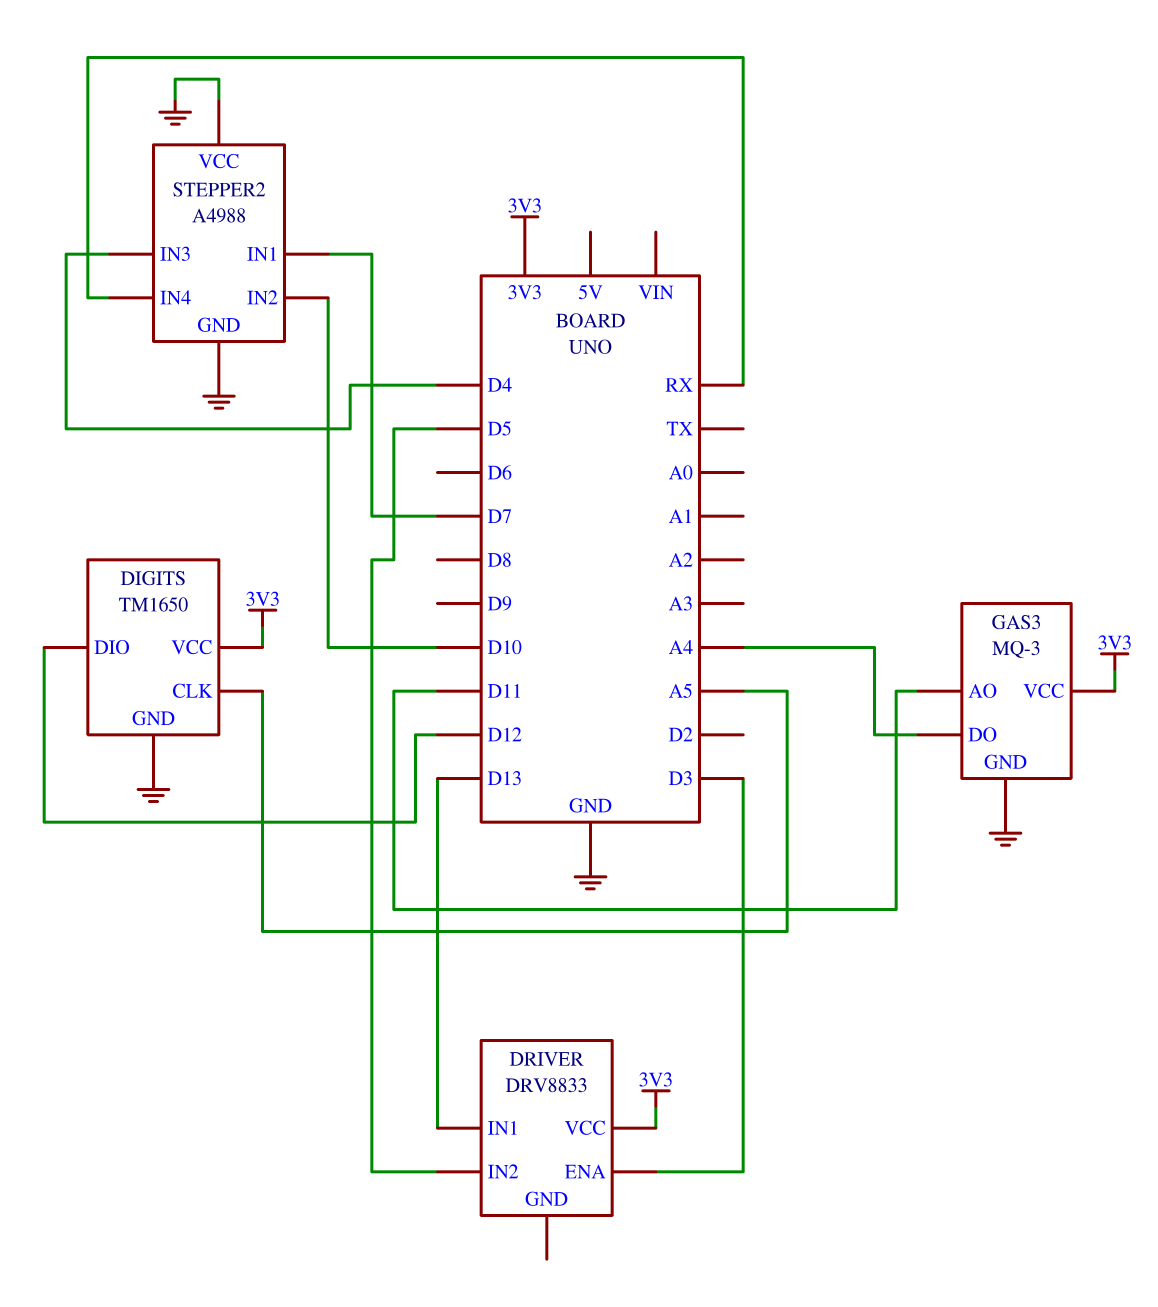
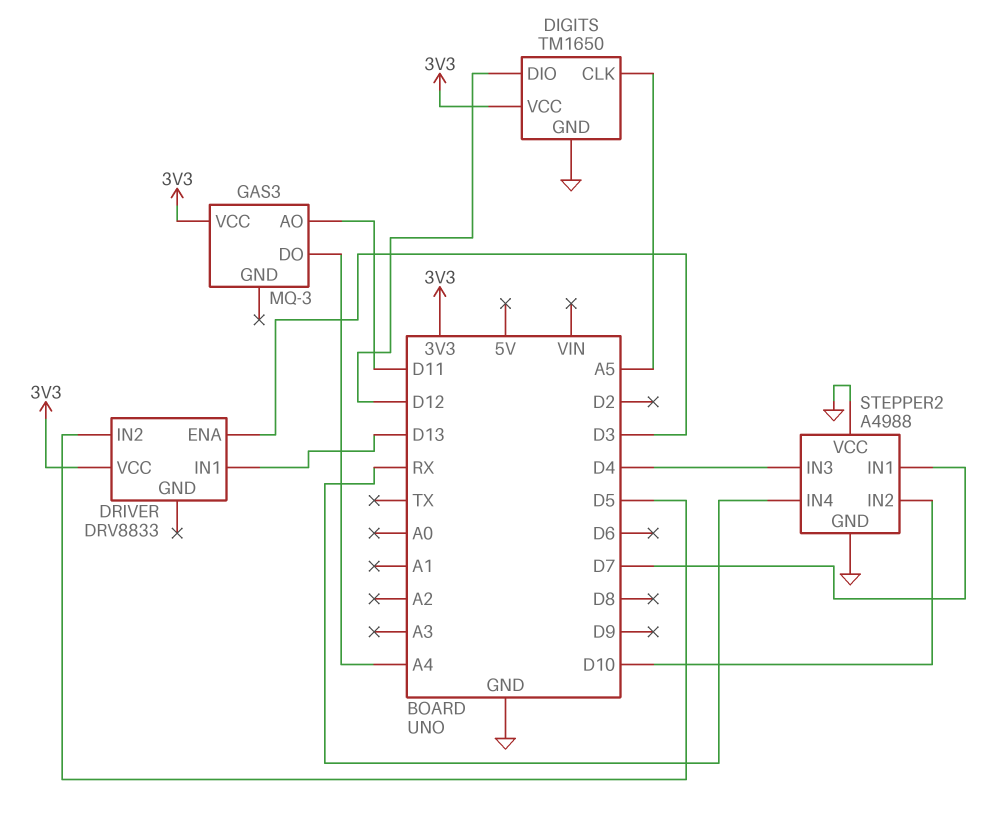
GAS3 pin GND: GND -> none

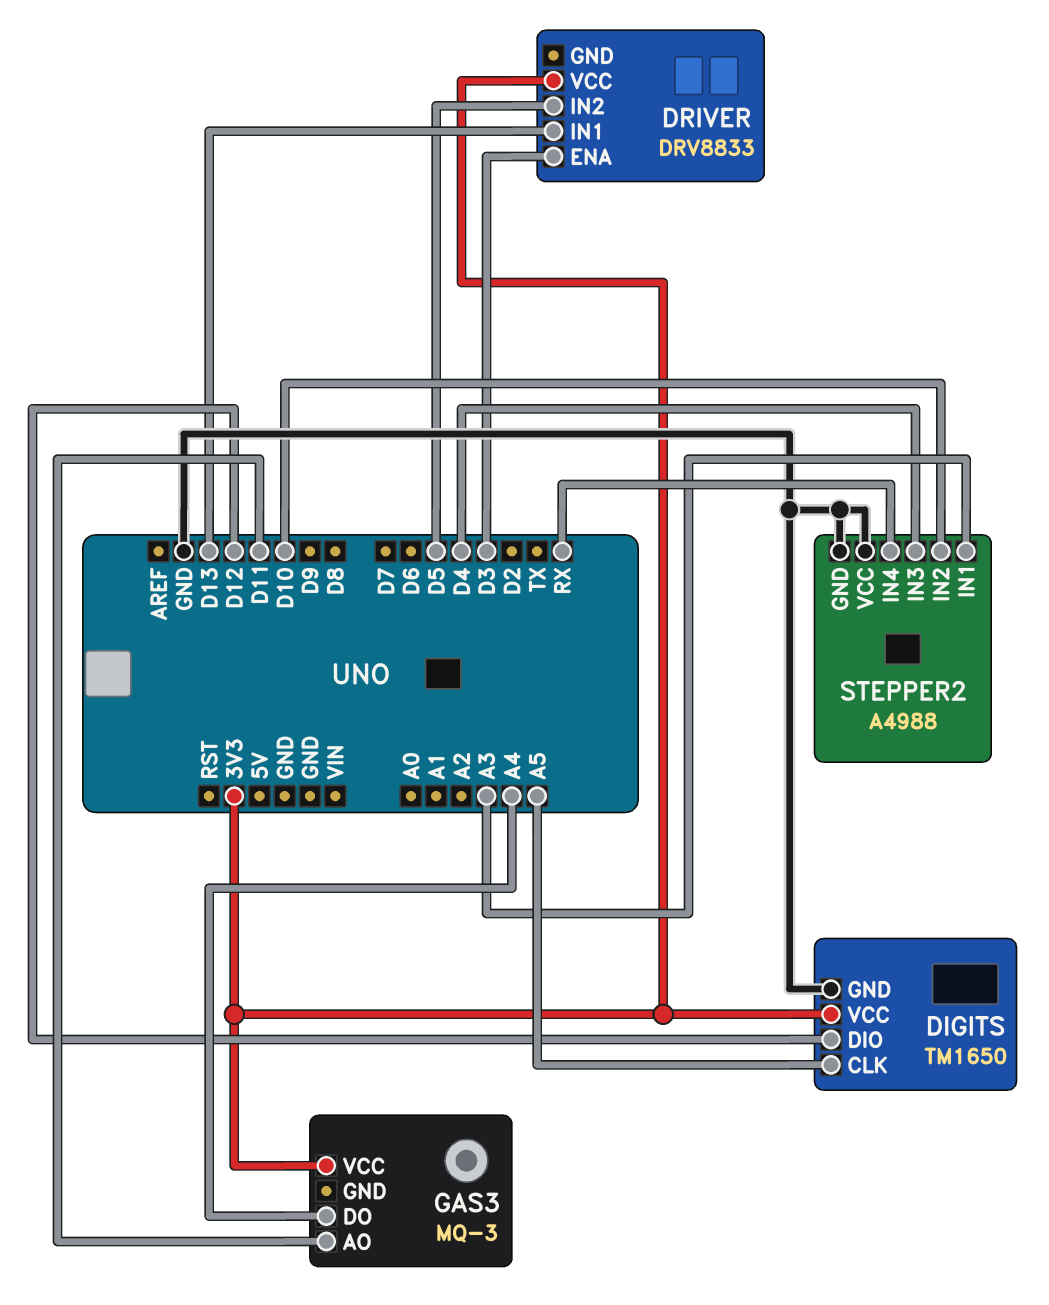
STEPPER2 pin IN1: D7 -> A3

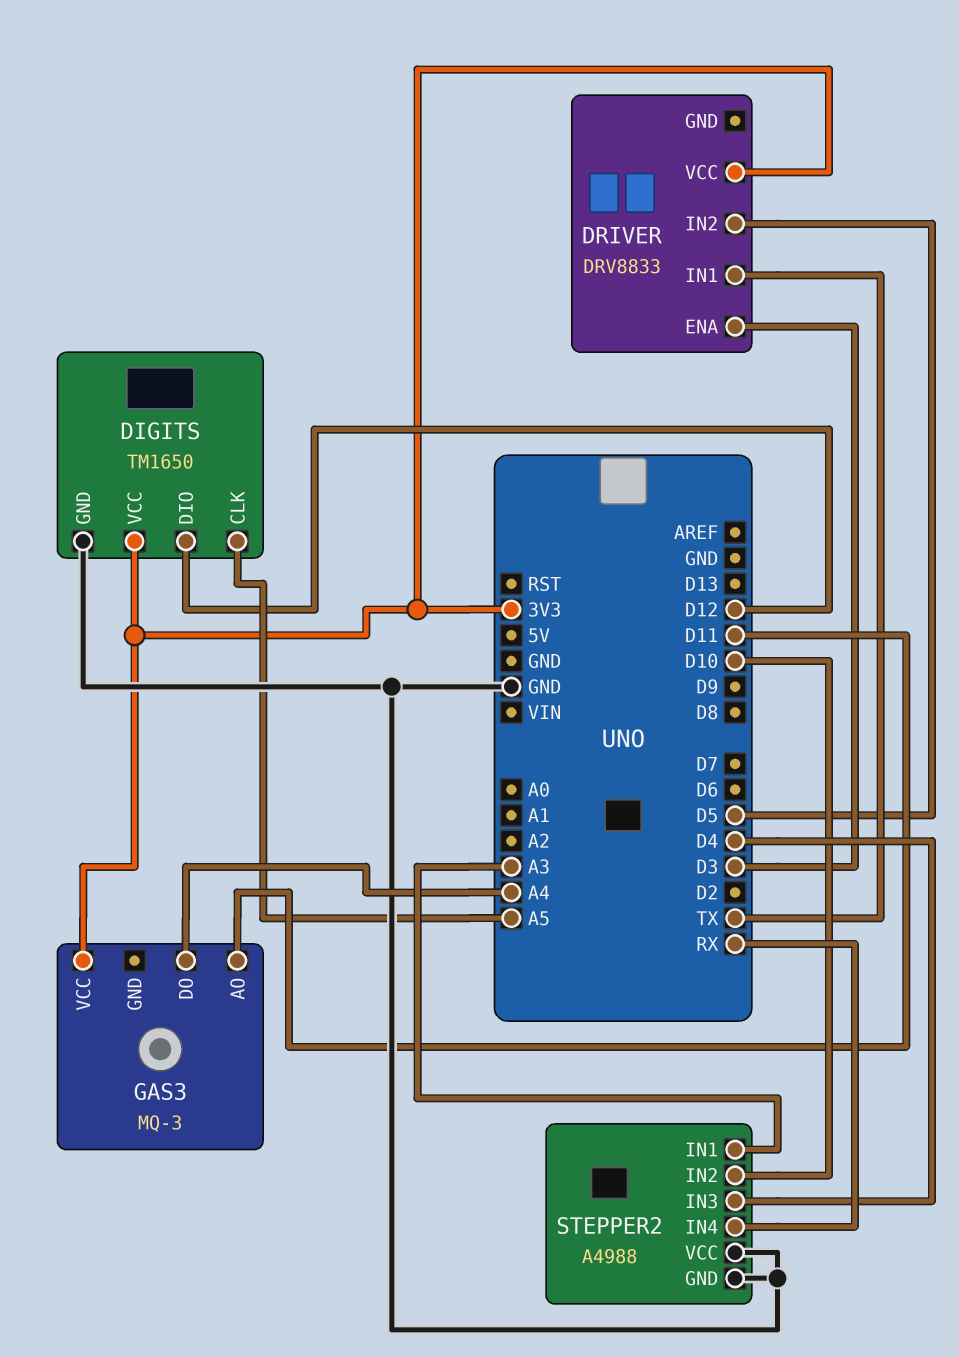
DRIVER pin IN1: D13 -> TX

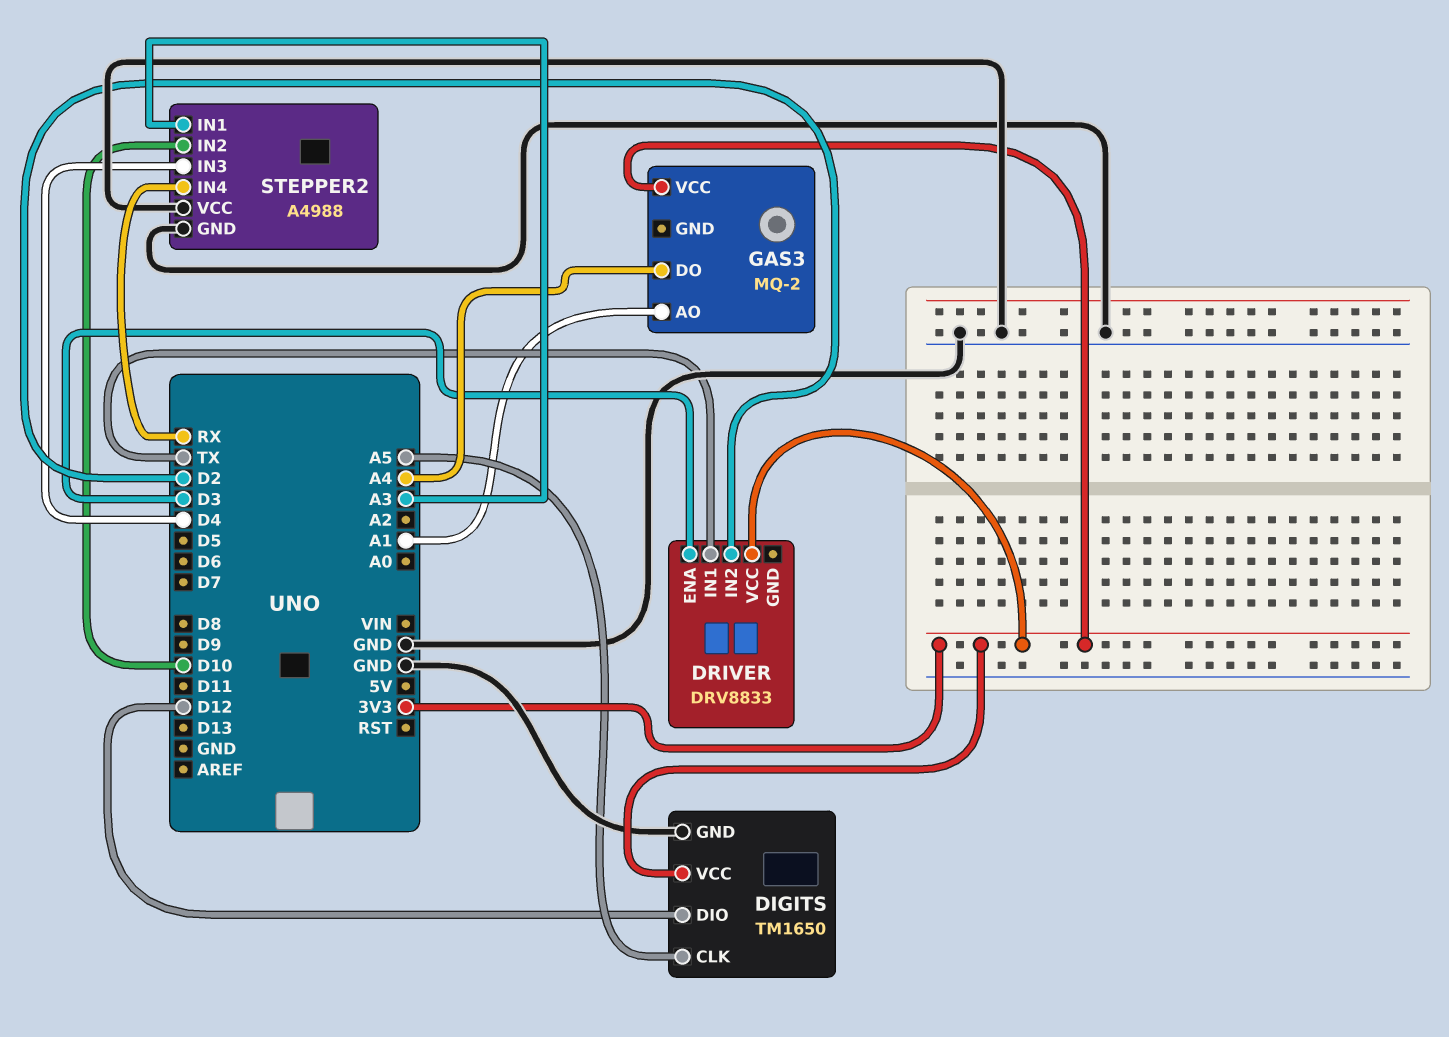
DRIVER pin IN2: D5 -> D2
GAS3: MQ-3 -> MQ-2
GAS3 pin AO: D11 -> A1

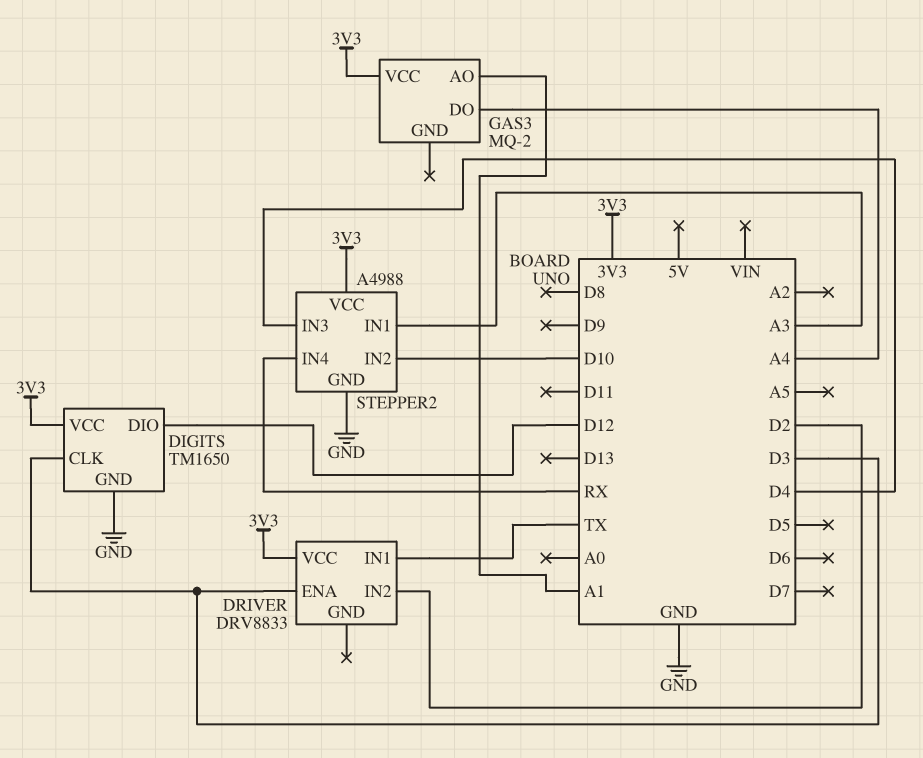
DIGITS pin CLK: A5 -> D3
STEPPER2 pin VCC: GND -> 3V3

